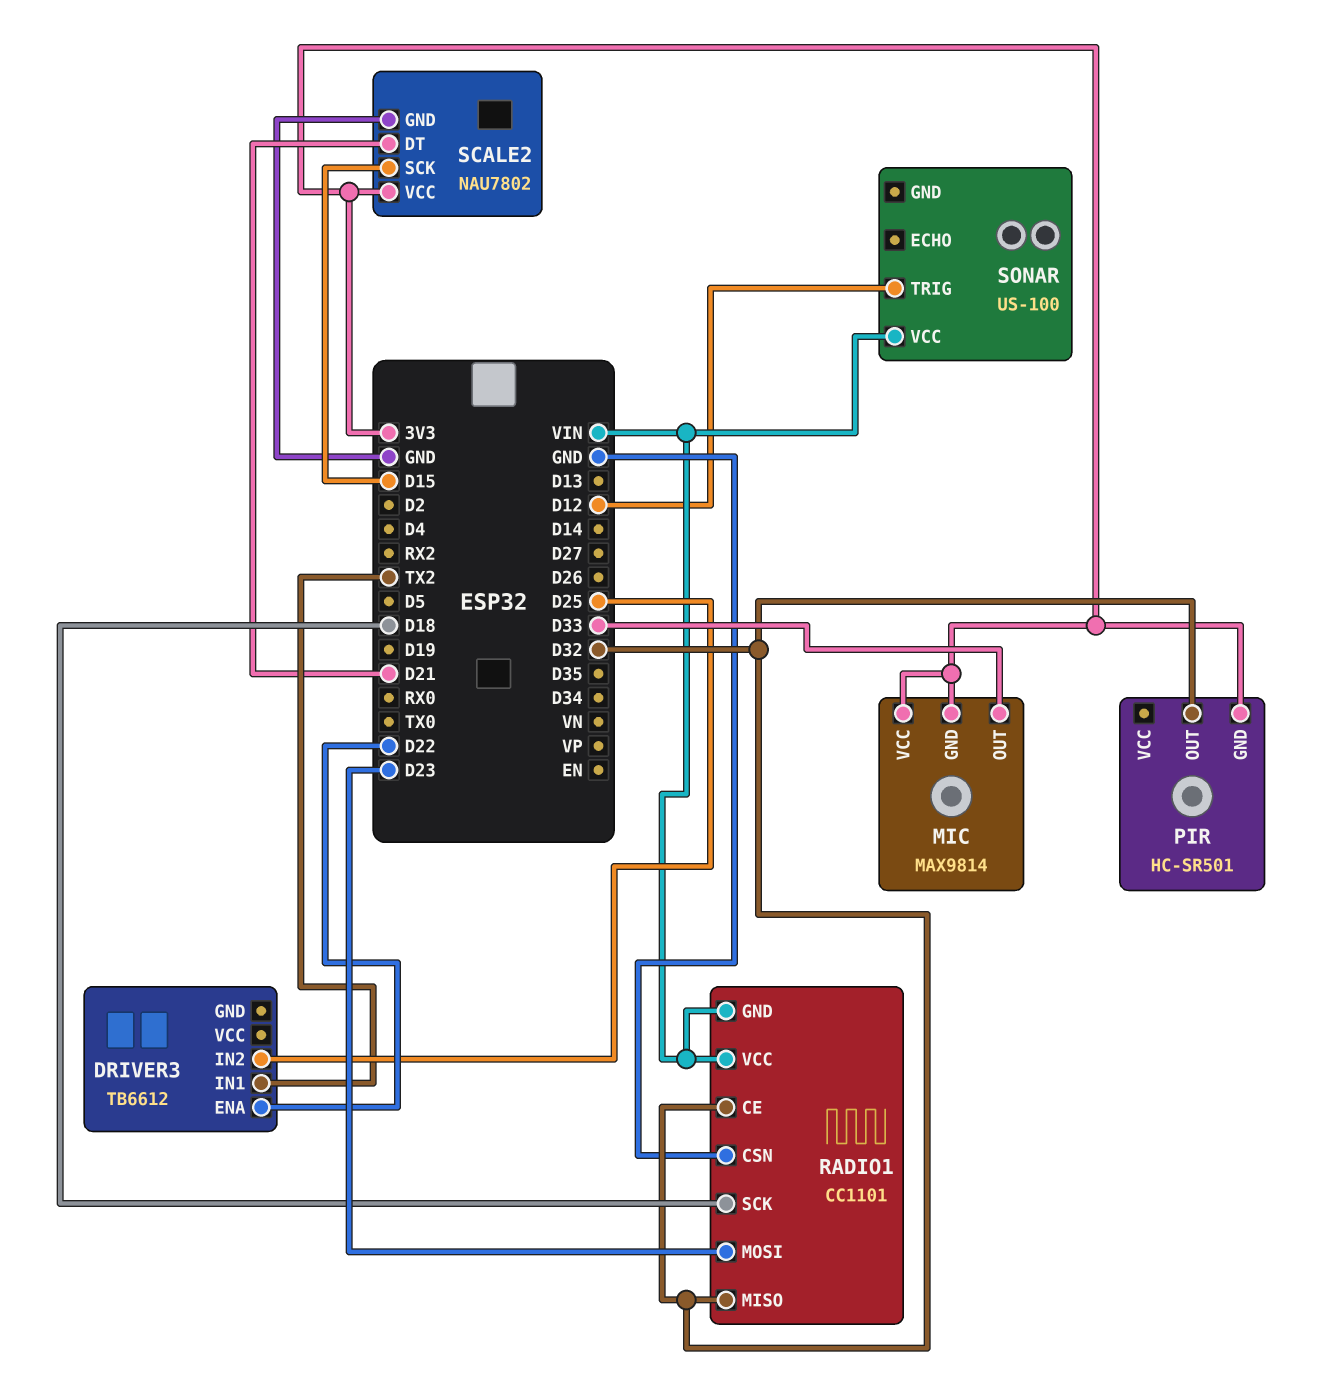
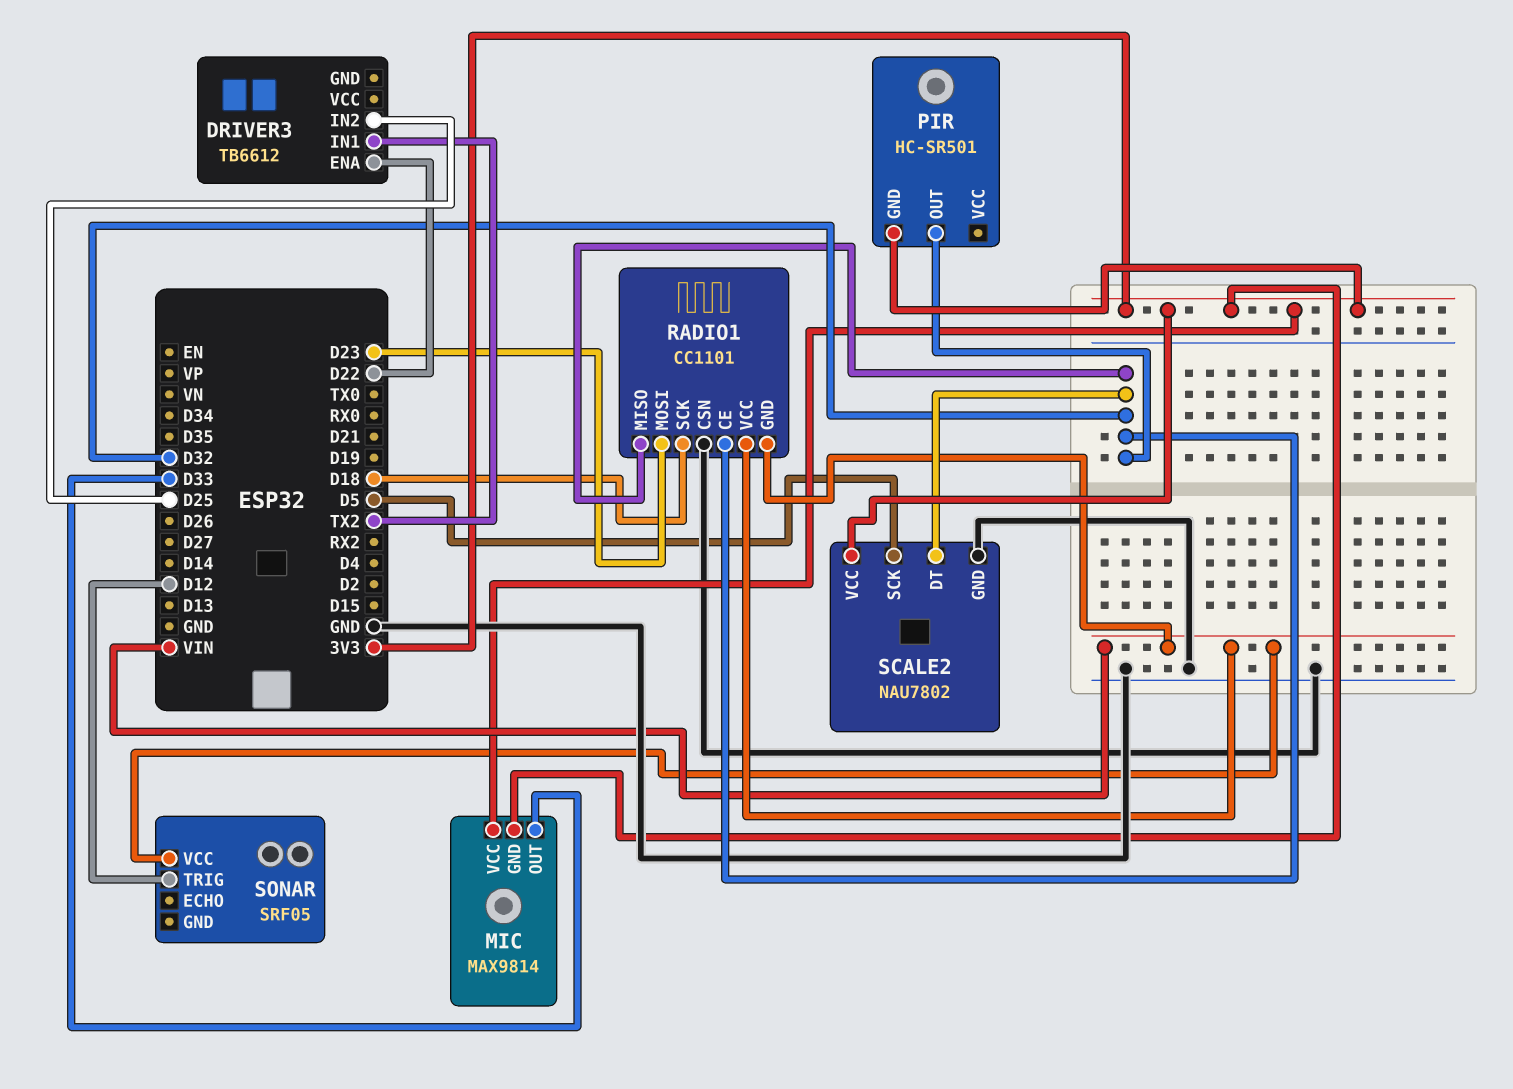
SCALE2 pin DT: D21 -> D32
SCALE2 pin SCK: D15 -> D5
SONAR: US-100 -> SRF05

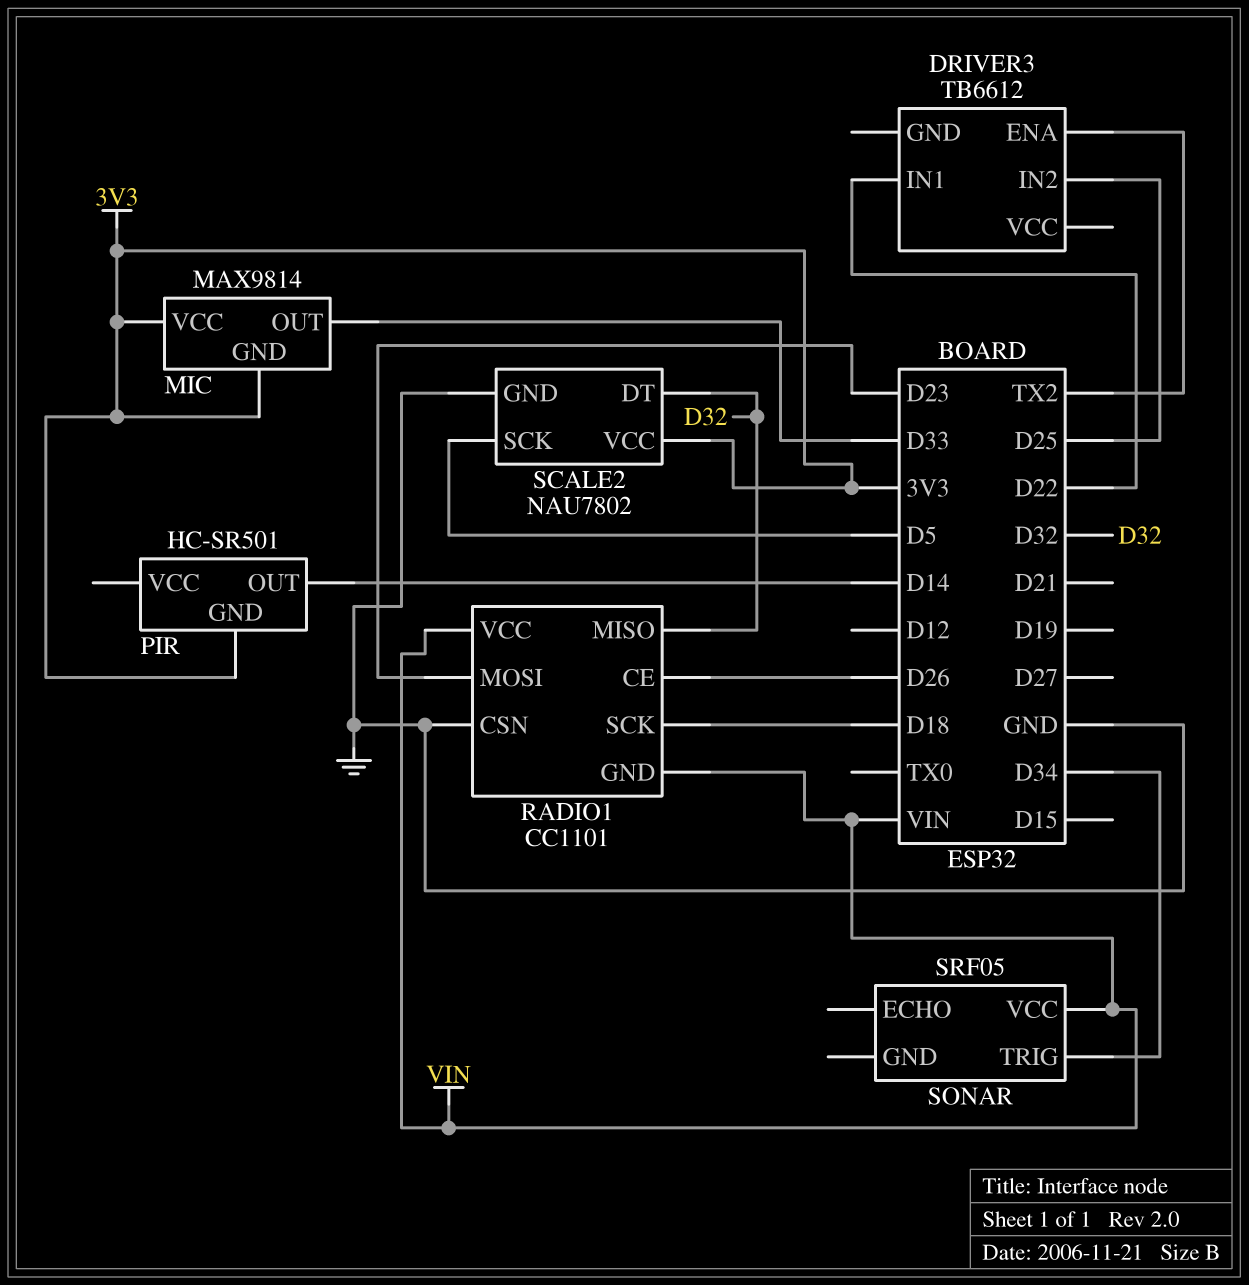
DRIVER3 pin ENA: D22 -> TX2
DRIVER3 pin IN1: TX2 -> D22
PIR pin OUT: D32 -> D14
RADIO1 pin CE: D32 -> D26
SONAR pin TRIG: D12 -> D34

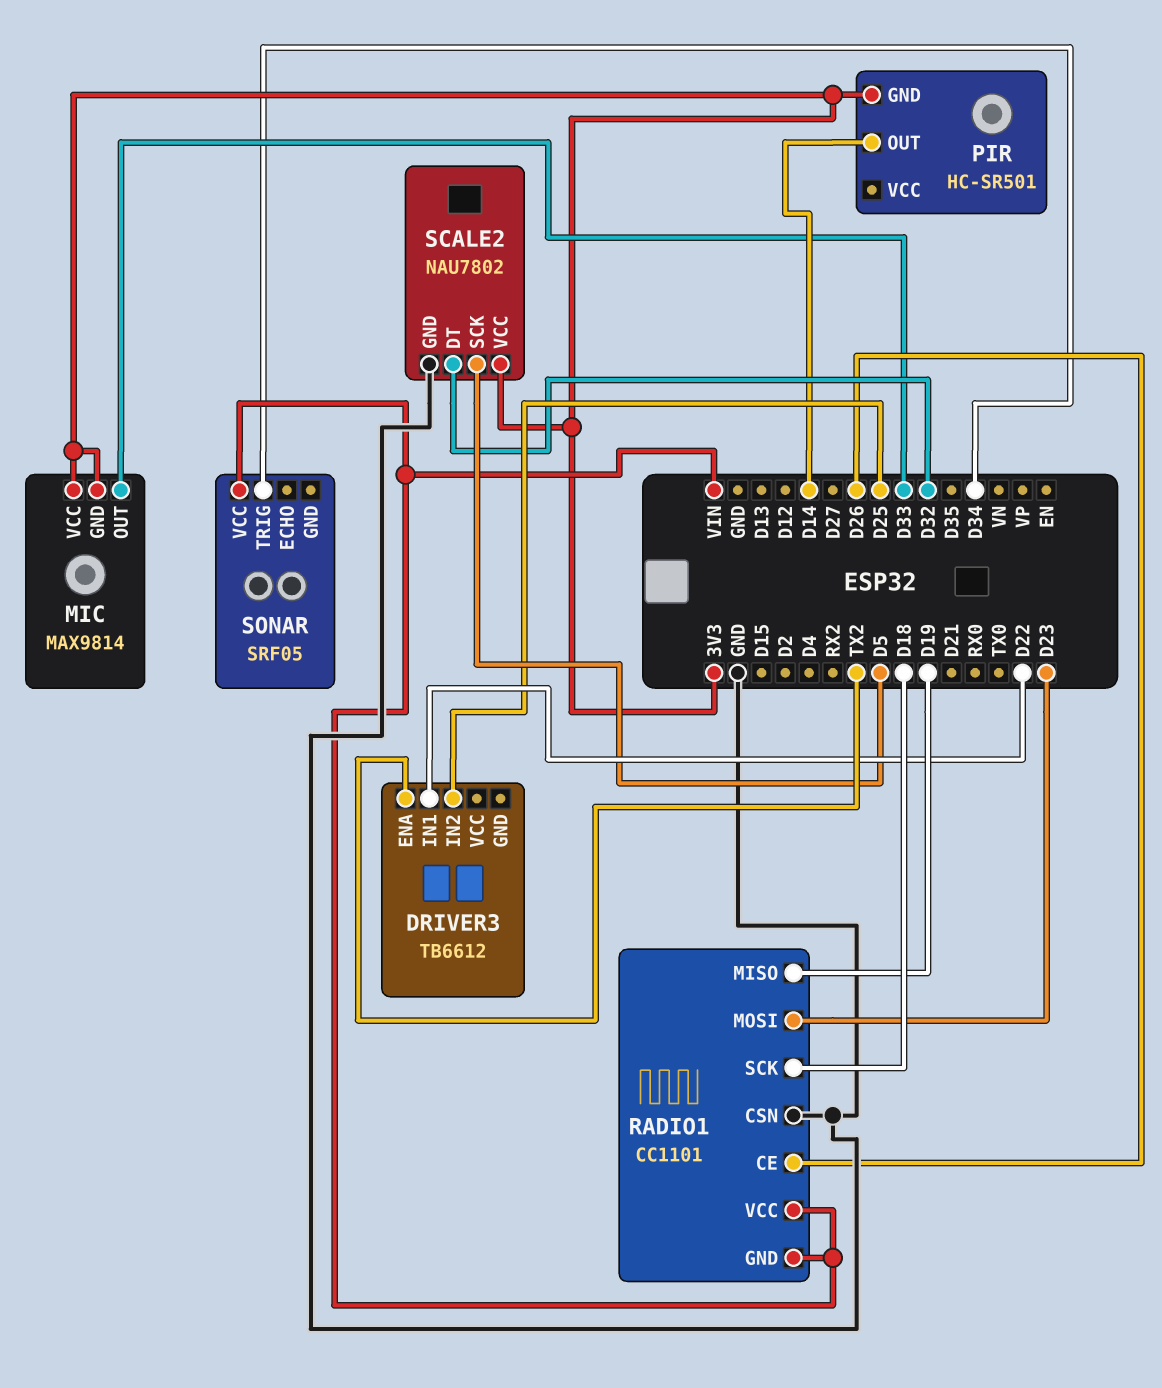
RADIO1 pin MISO: D32 -> D19

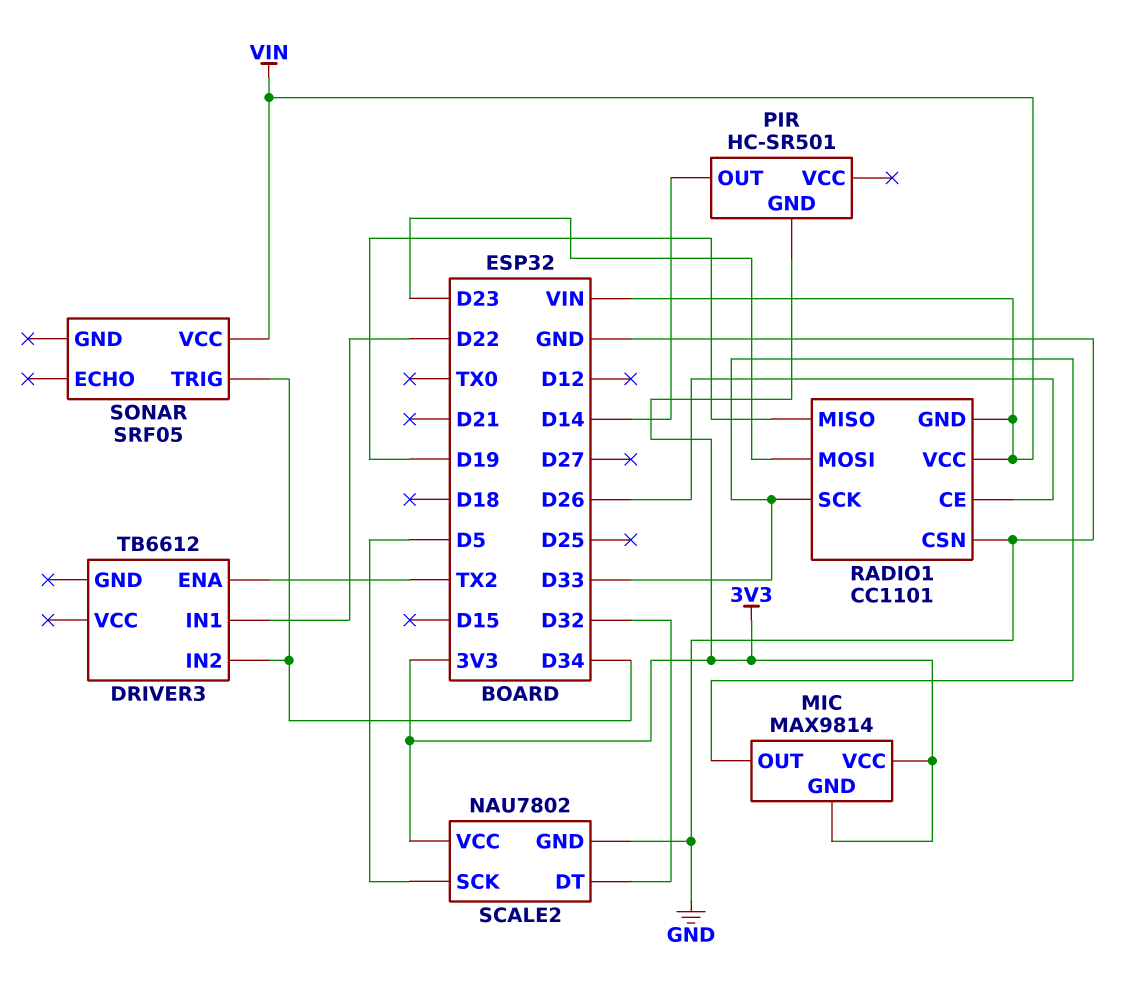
DRIVER3 pin IN2: D25 -> D34
RADIO1 pin SCK: D18 -> D33

